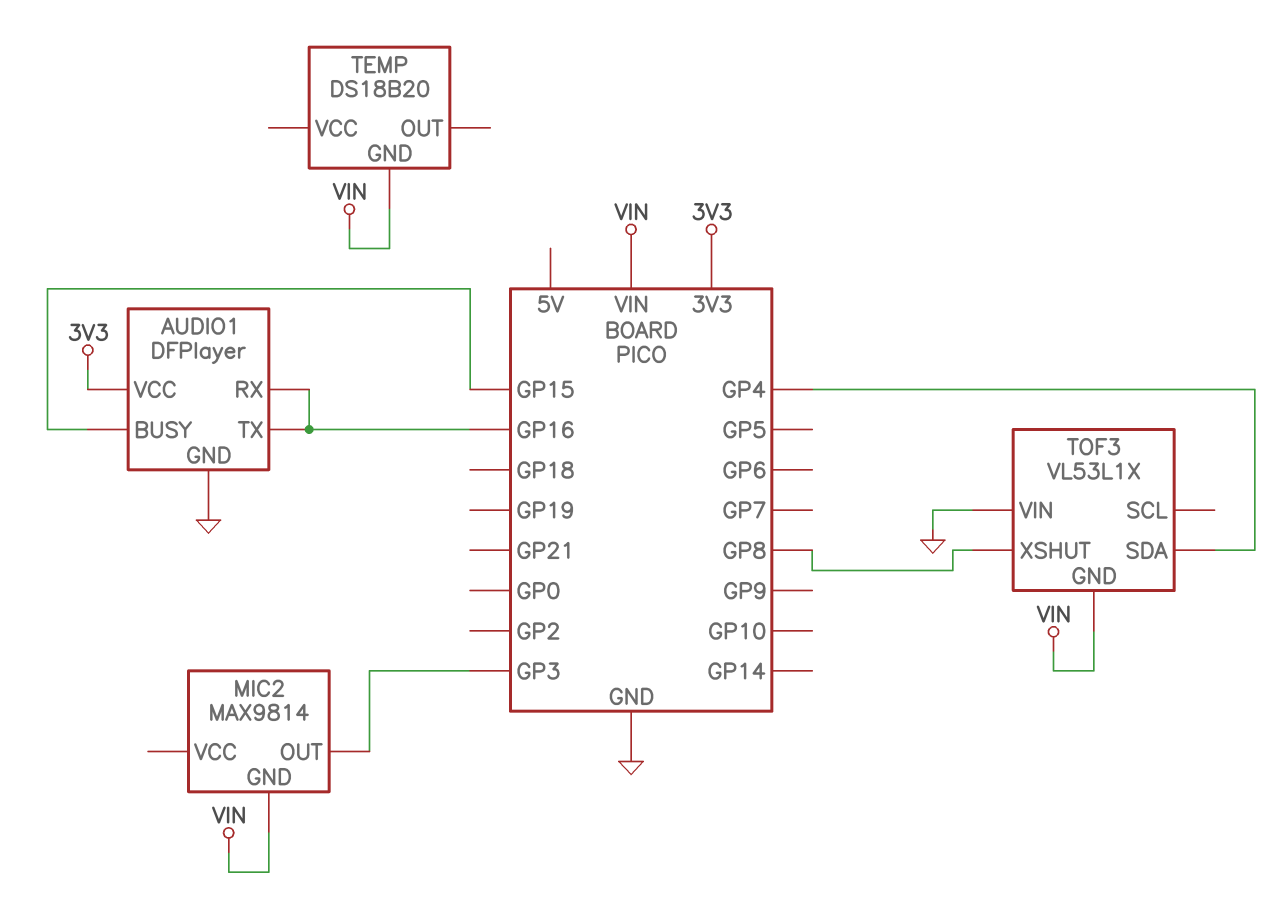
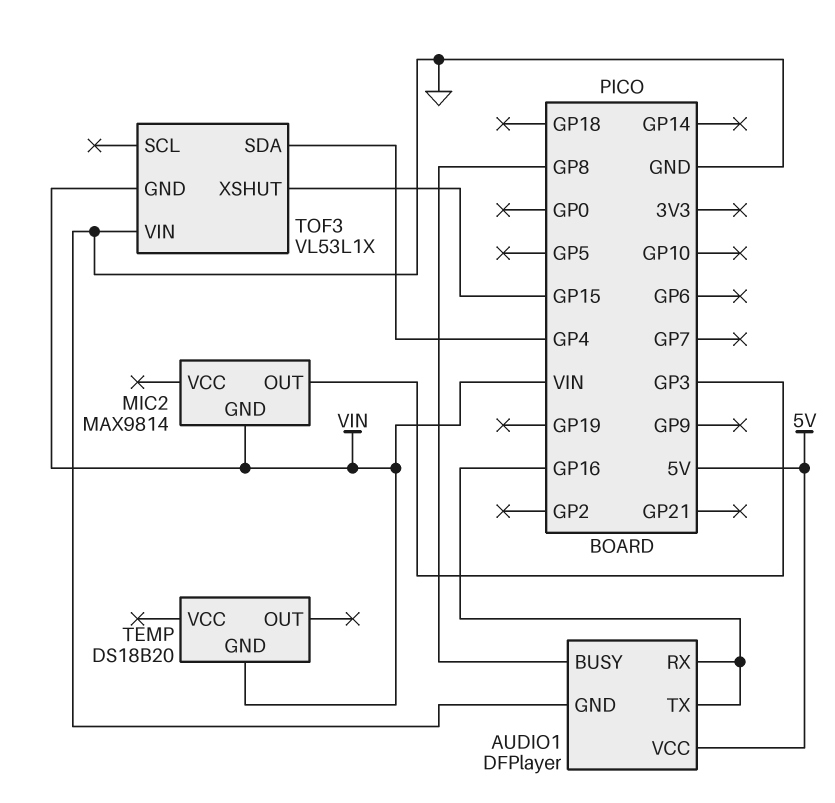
AUDIO1 pin BUSY: GP15 -> GP8
AUDIO1 pin VCC: 3V3 -> 5V
TOF3 pin XSHUT: GP8 -> GP15

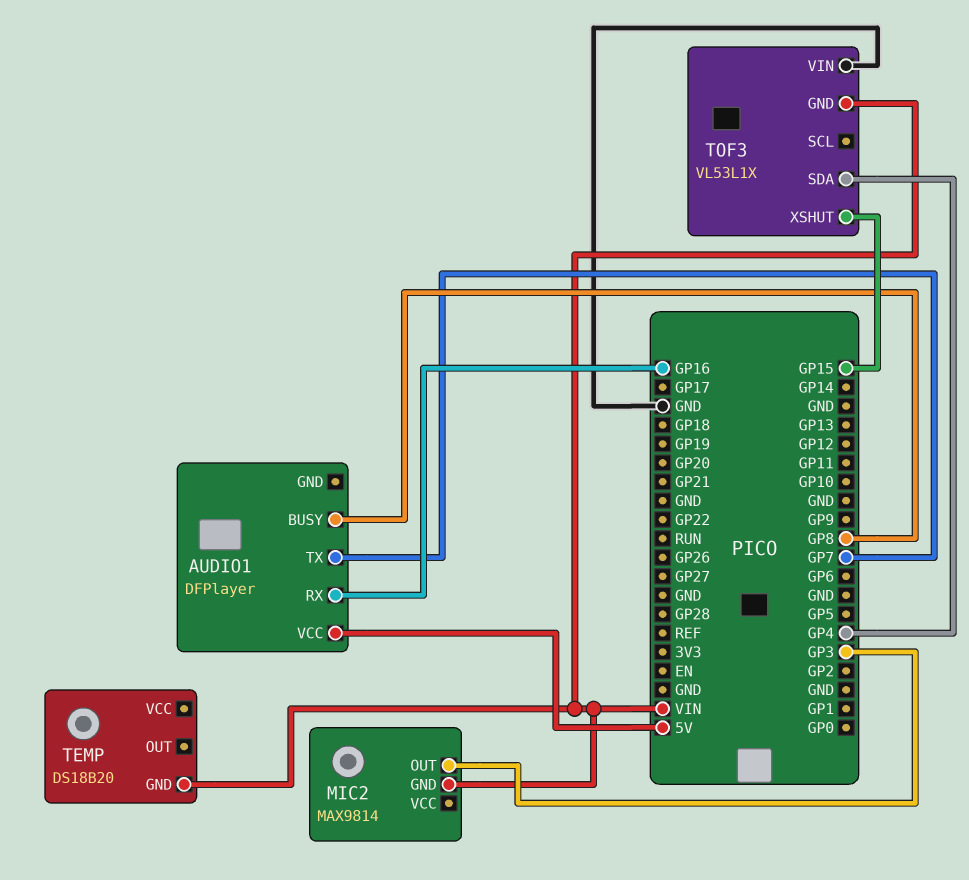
AUDIO1 pin GND: GND -> none
AUDIO1 pin TX: GP16 -> GP7

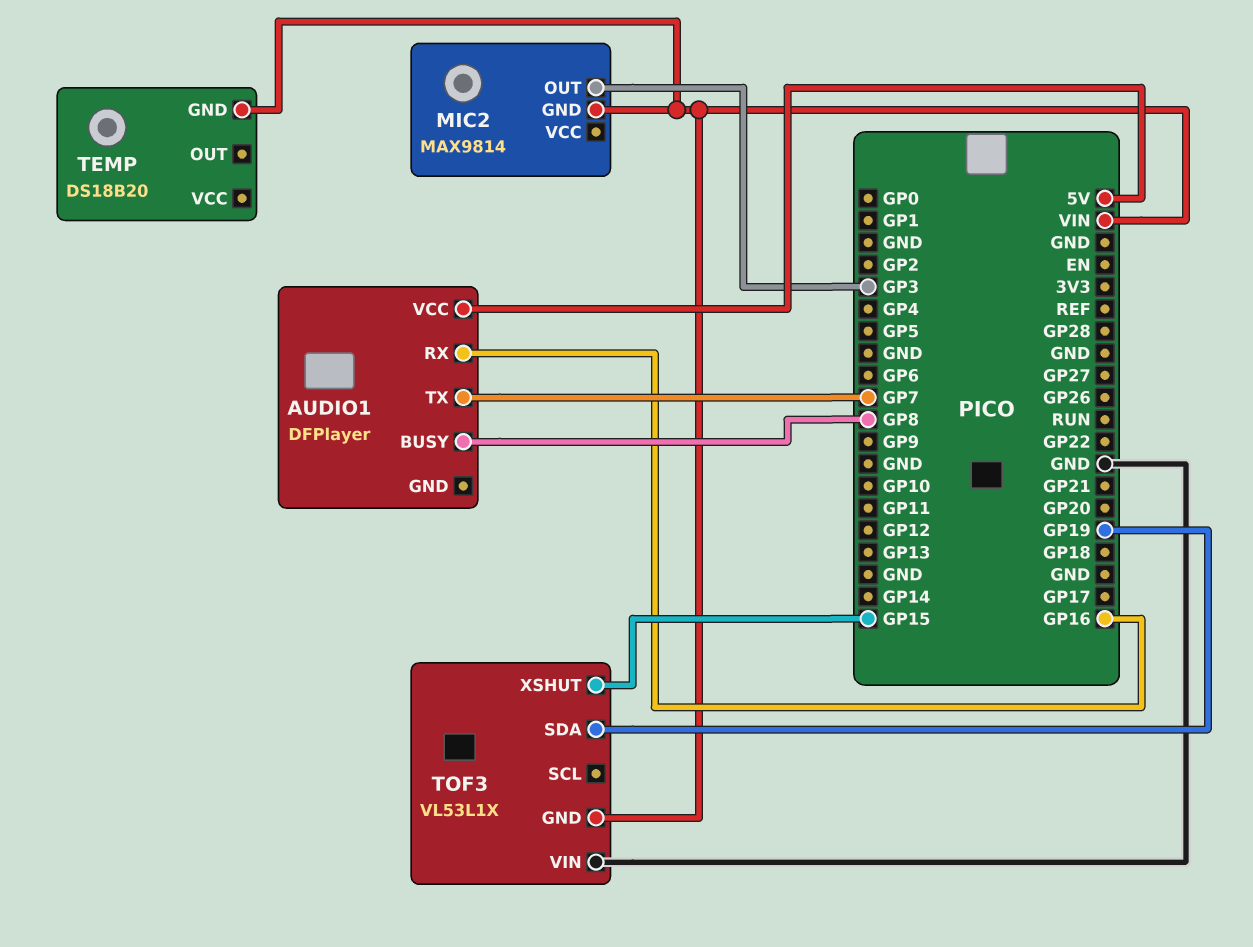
TOF3 pin SDA: GP4 -> GP19

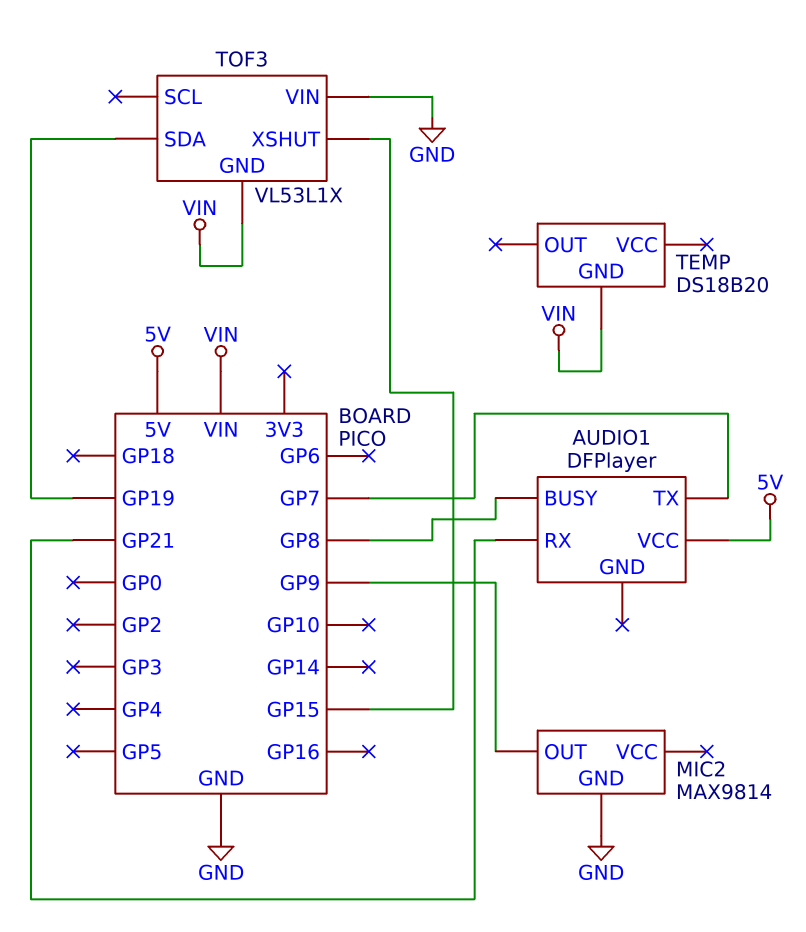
AUDIO1 pin RX: GP16 -> GP21
MIC2 pin GND: VIN -> GND
MIC2 pin OUT: GP3 -> GP9

